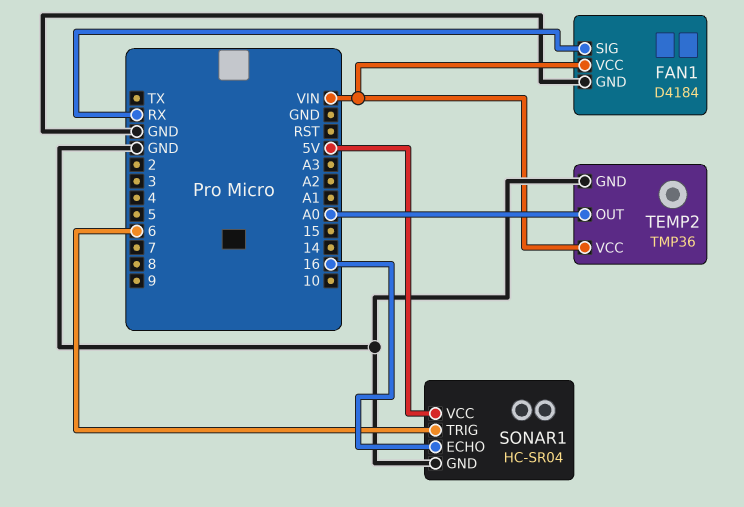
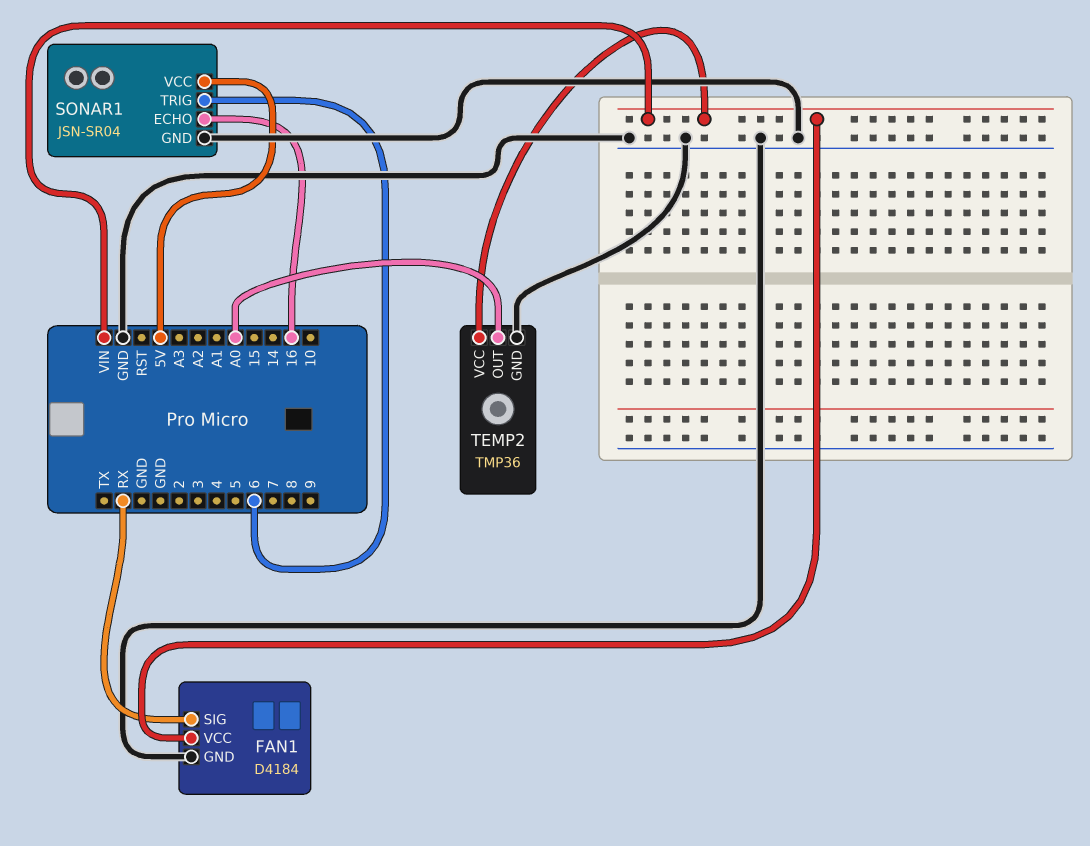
SONAR1: HC-SR04 -> JSN-SR04

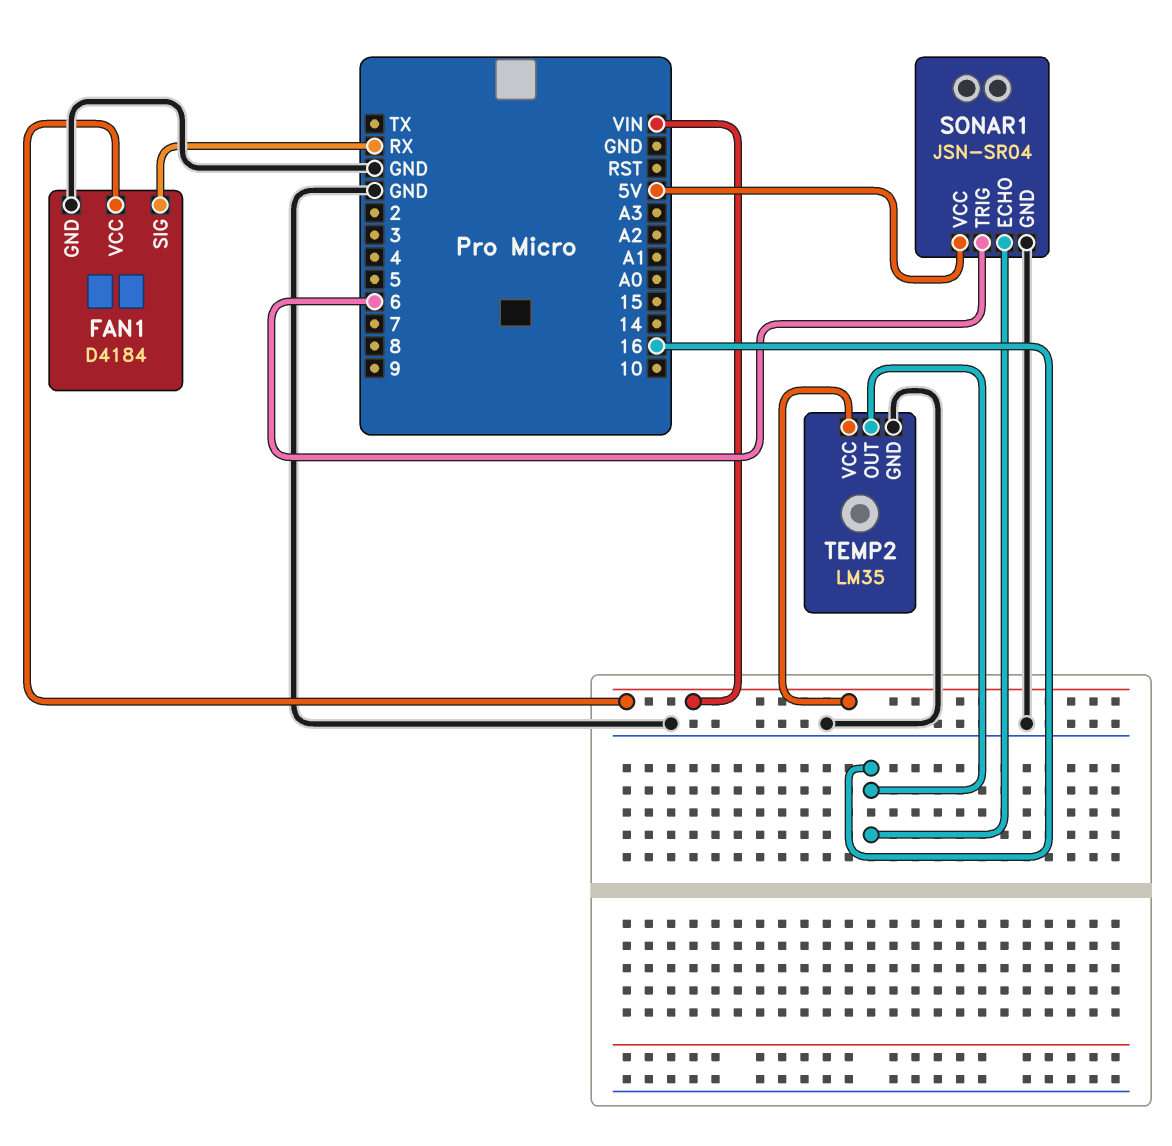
TEMP2: TMP36 -> LM35
TEMP2 pin OUT: A0 -> 16

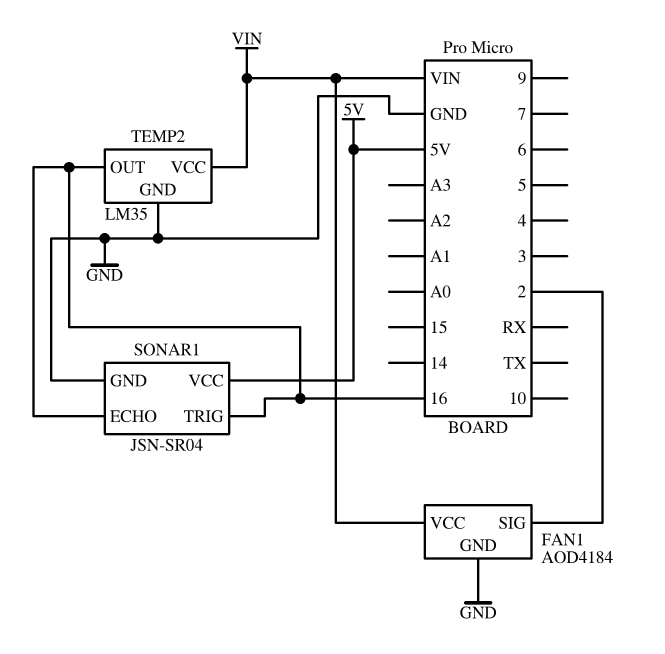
FAN1: D4184 -> AOD4184
FAN1 pin SIG: RX -> 2
SONAR1 pin TRIG: 6 -> 16

